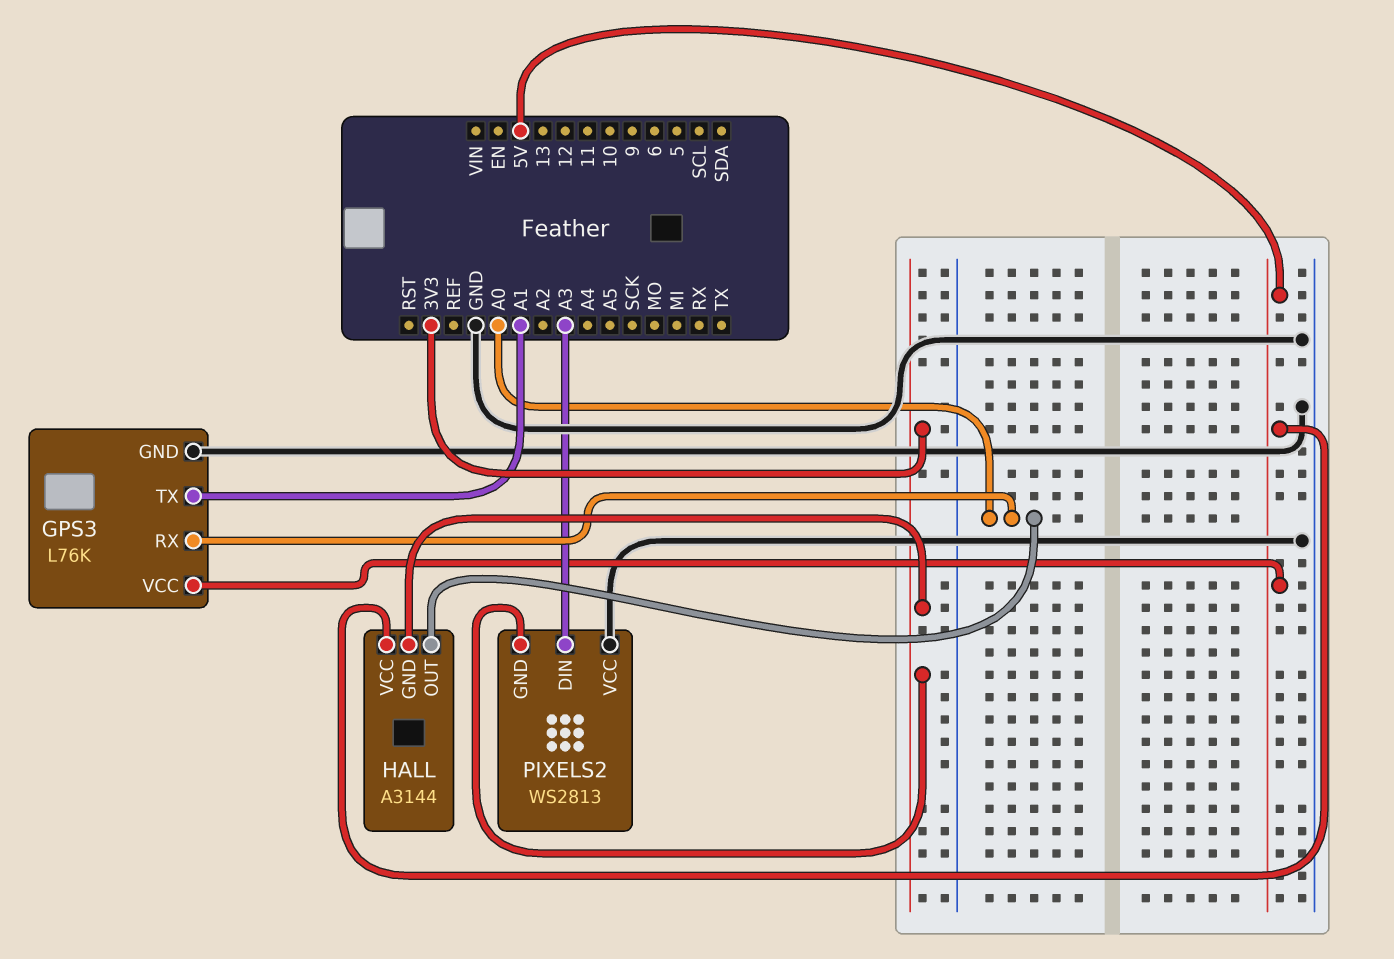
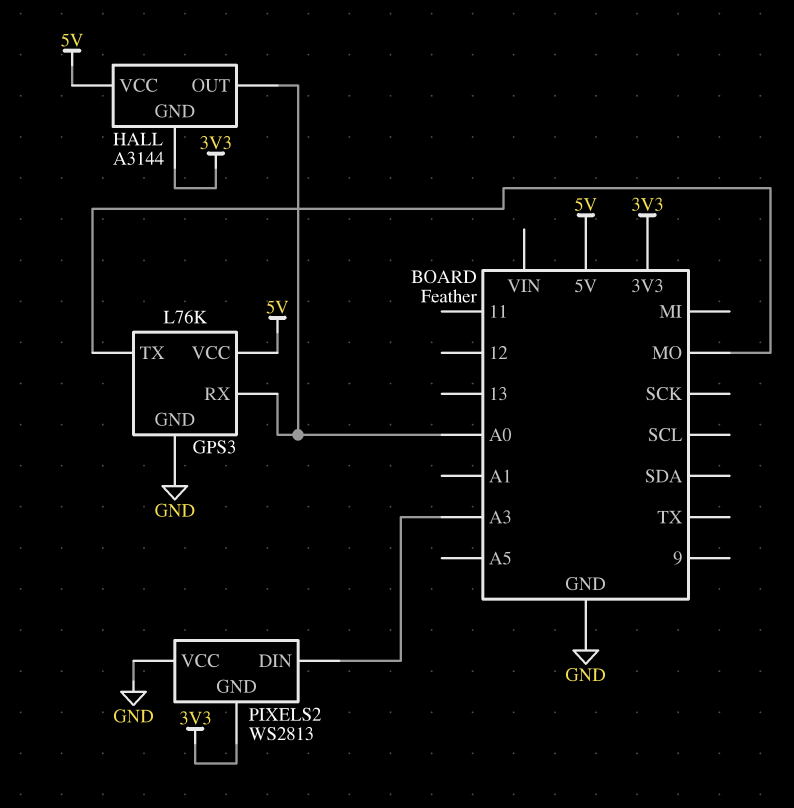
GPS3 pin TX: A1 -> MO

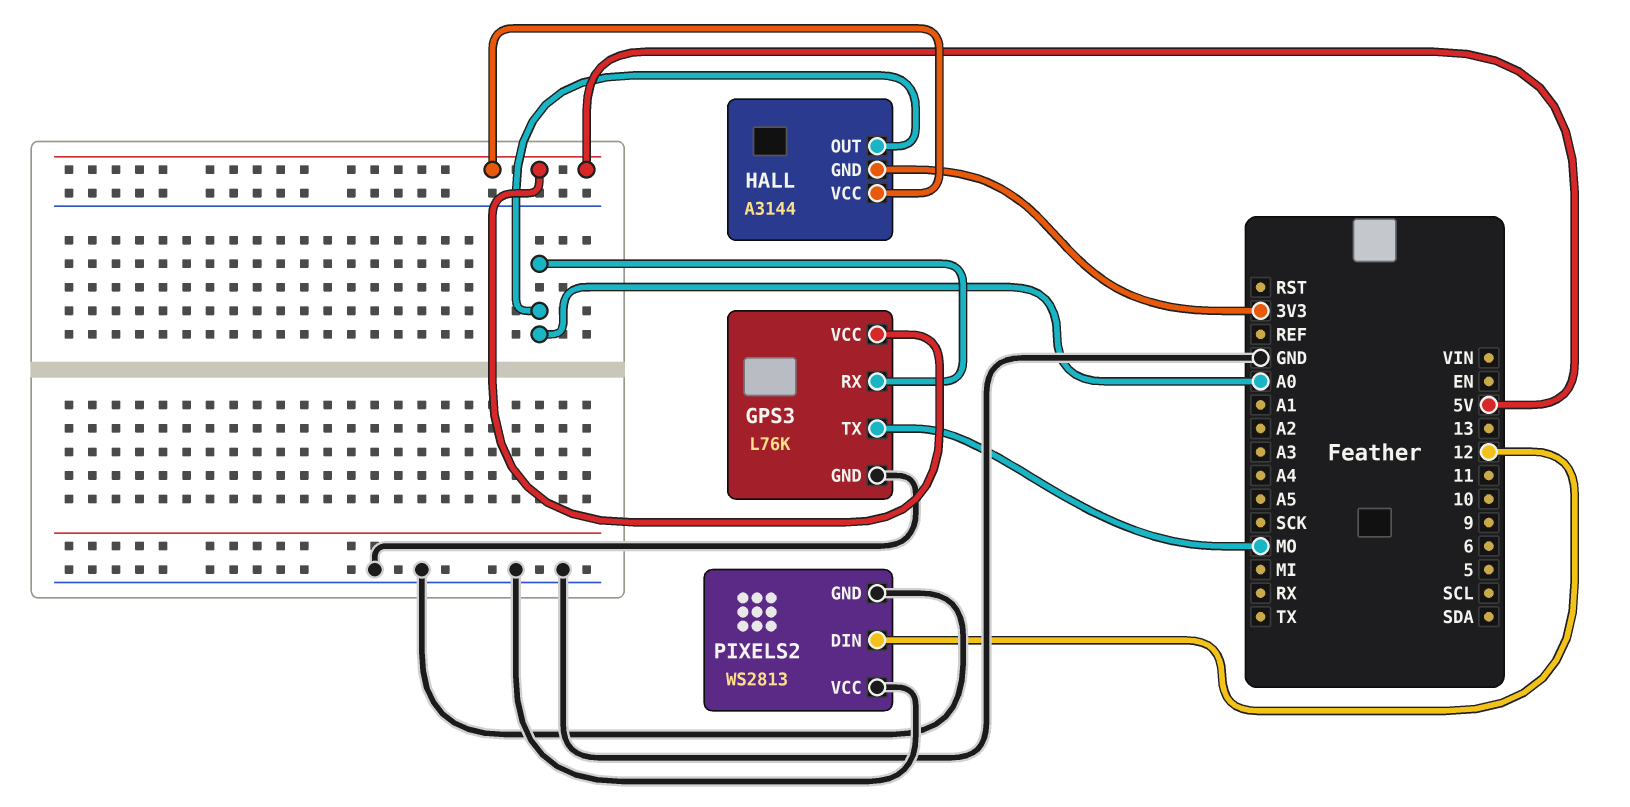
PIXELS2 pin DIN: A3 -> 12
PIXELS2 pin GND: 3V3 -> GND

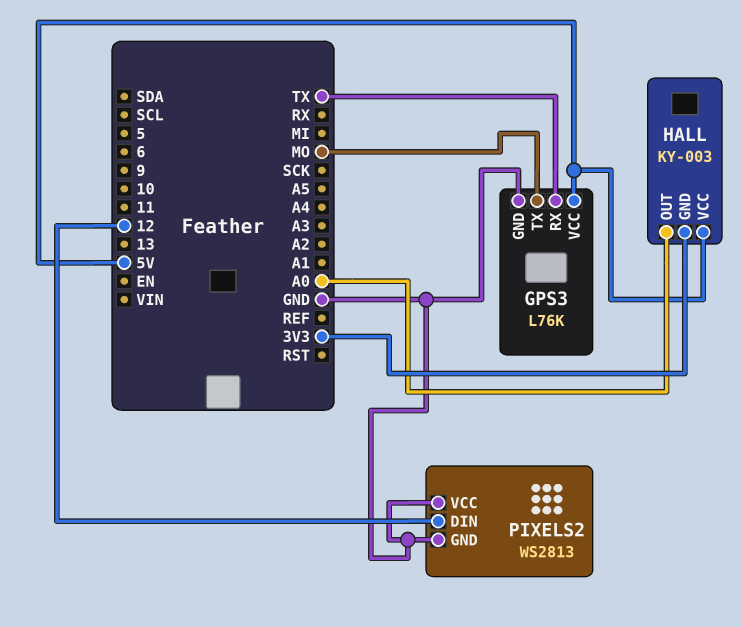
GPS3 pin RX: A0 -> TX
HALL: A3144 -> KY-003

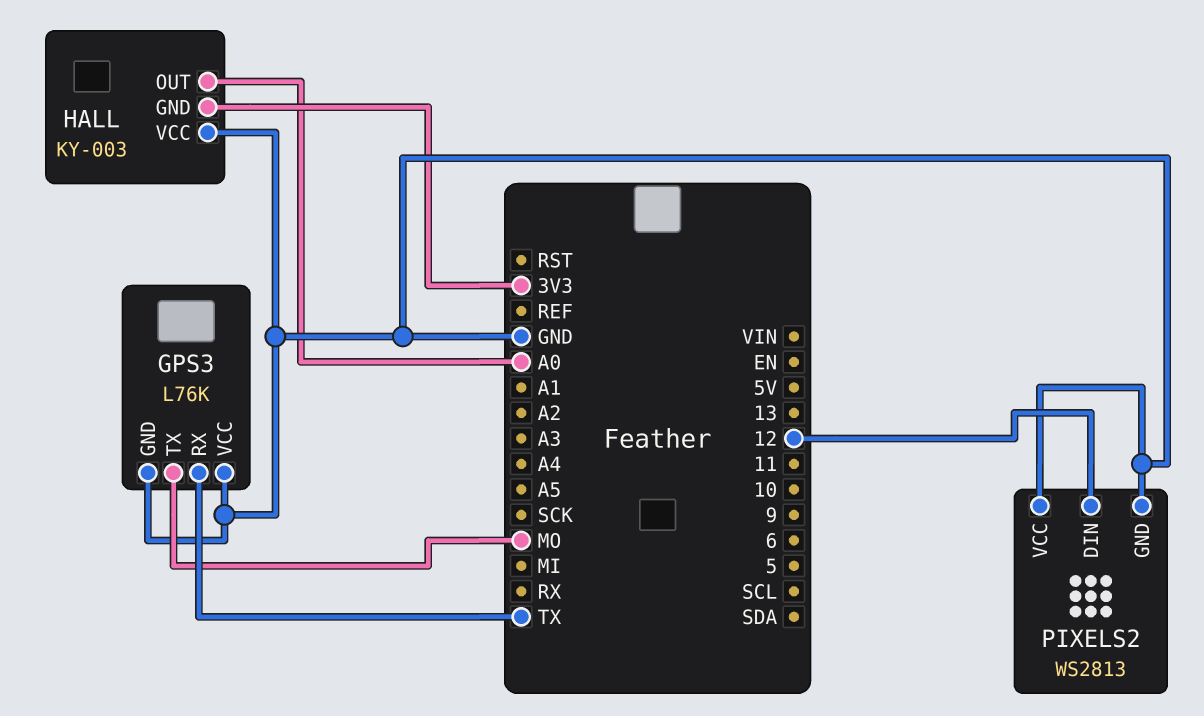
GPS3 pin VCC: 5V -> GND
HALL pin VCC: 5V -> GND

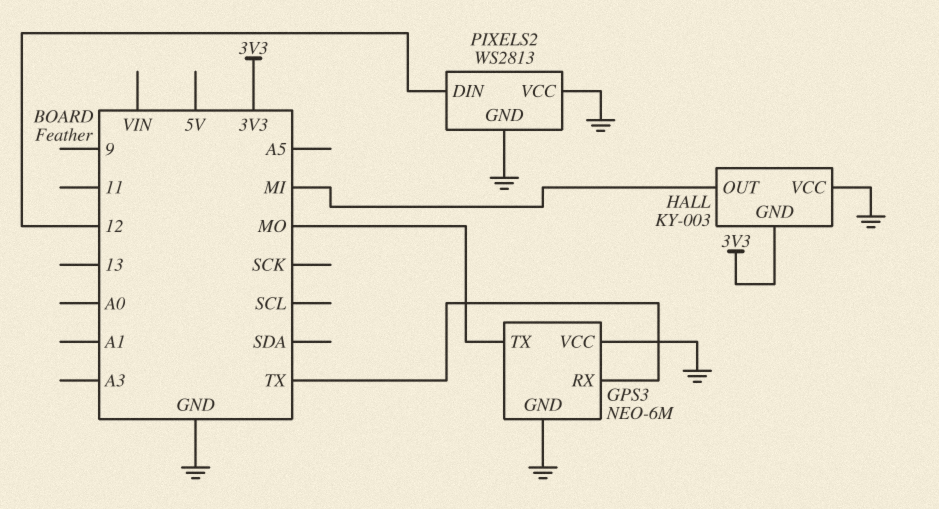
GPS3: L76K -> NEO-6M
HALL pin OUT: A0 -> MI

